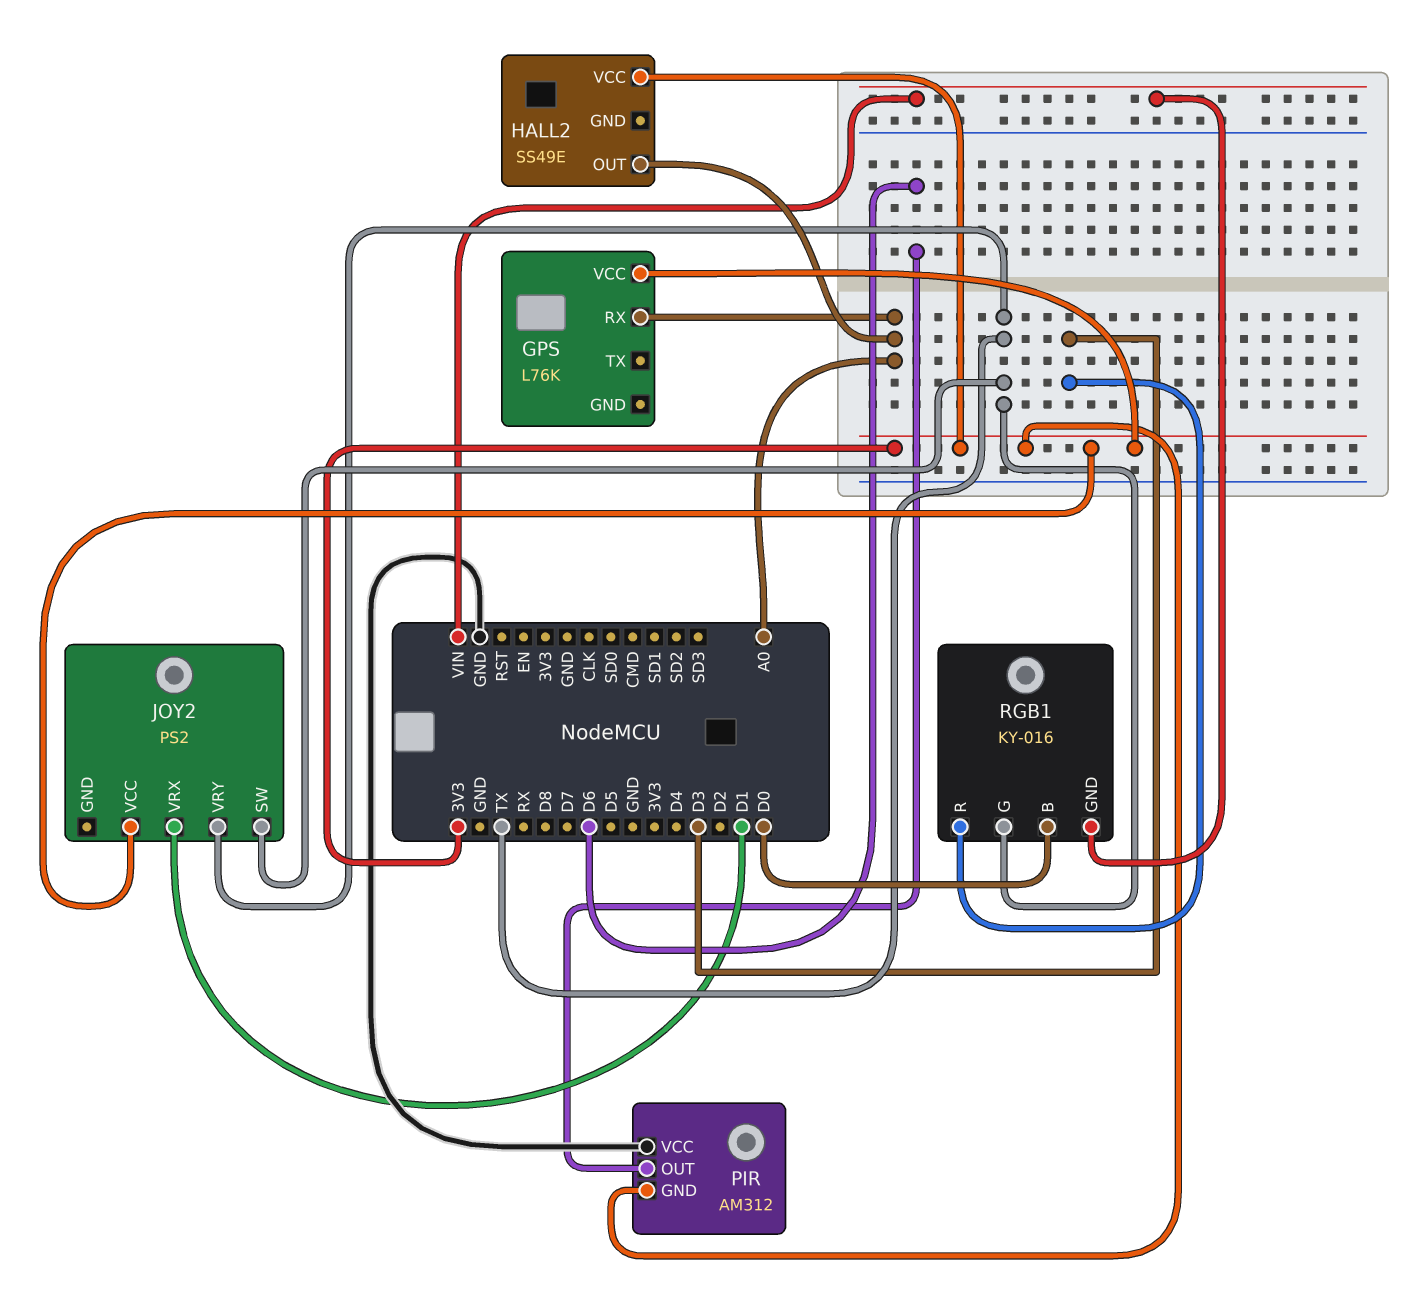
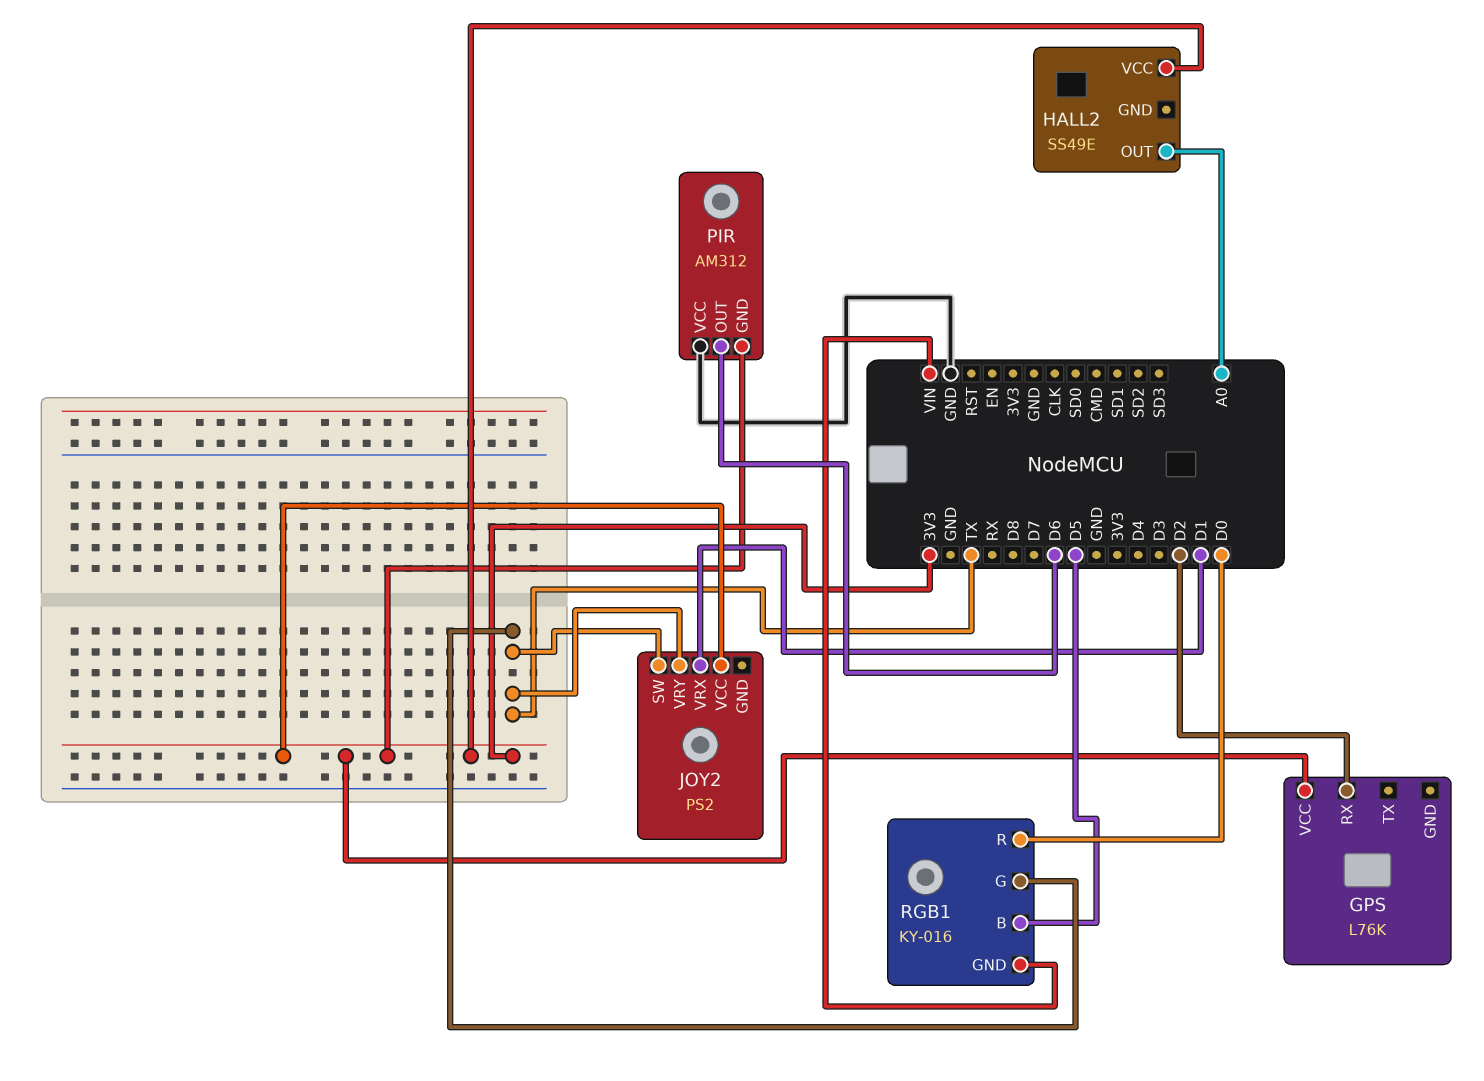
GPS pin RX: A0 -> D2
RGB1 pin B: D0 -> D5
RGB1 pin R: D3 -> D0

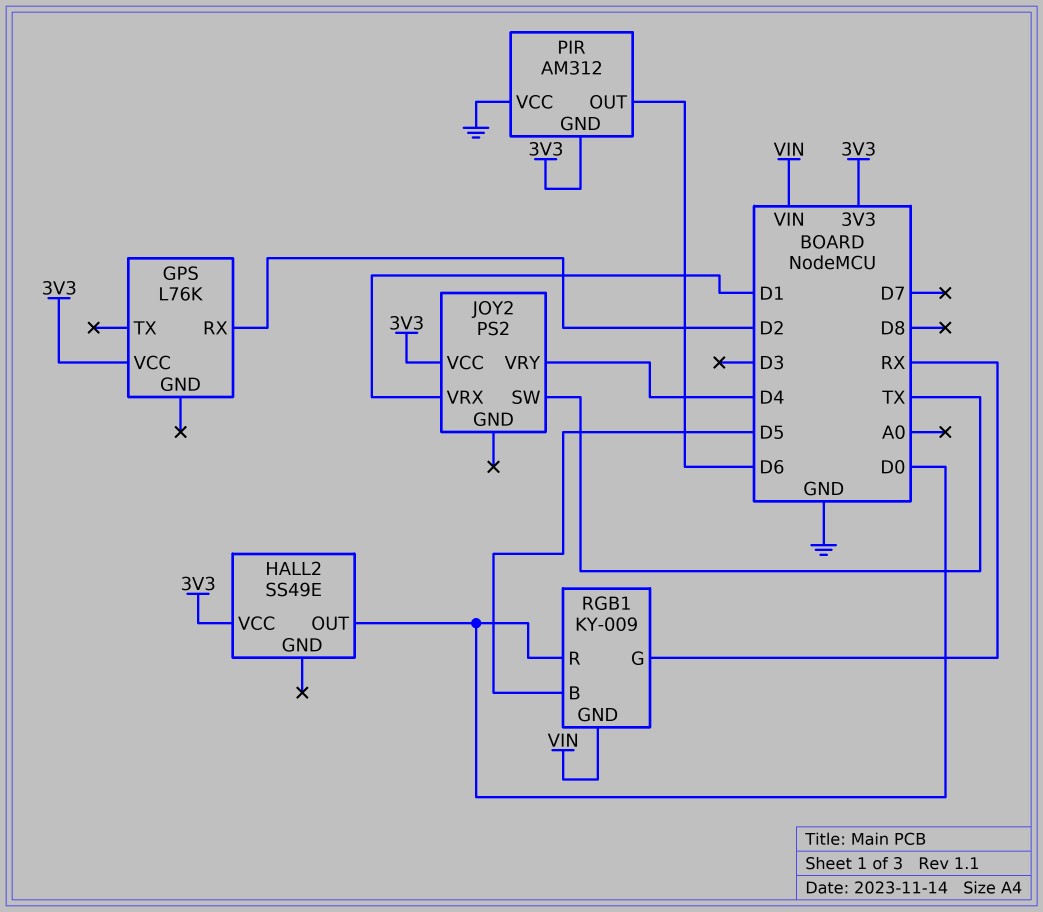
HALL2 pin OUT: A0 -> D0
JOY2 pin VRY: TX -> D4
RGB1: KY-016 -> KY-009
RGB1 pin G: TX -> RX

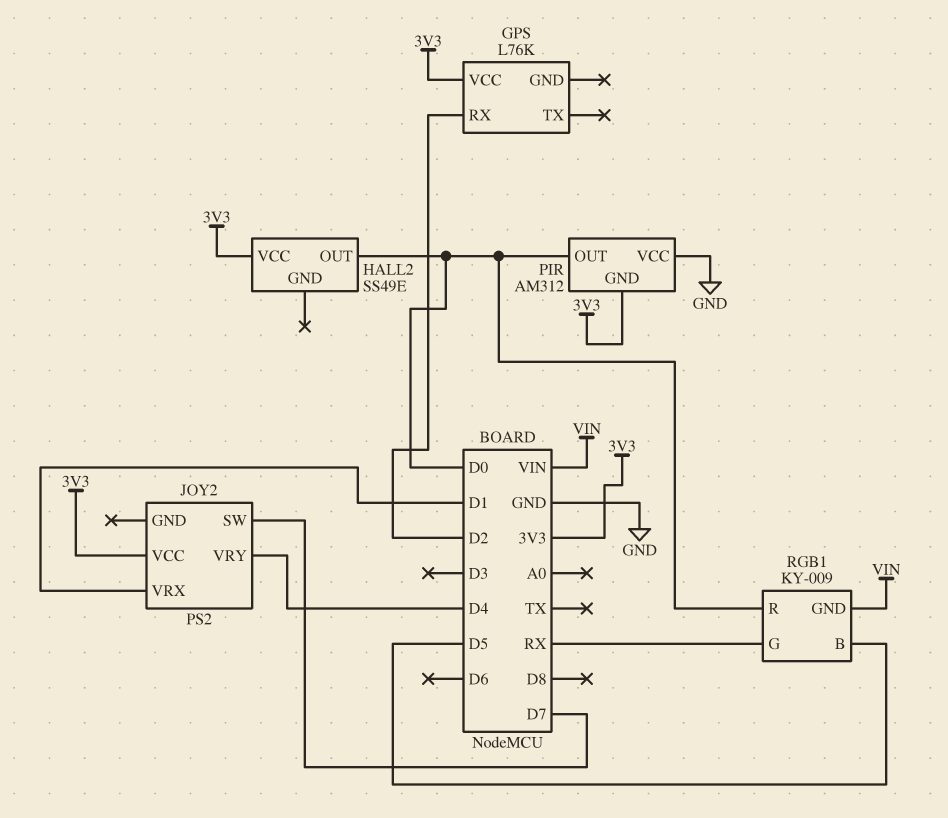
JOY2 pin SW: TX -> D7
PIR pin OUT: D6 -> D0

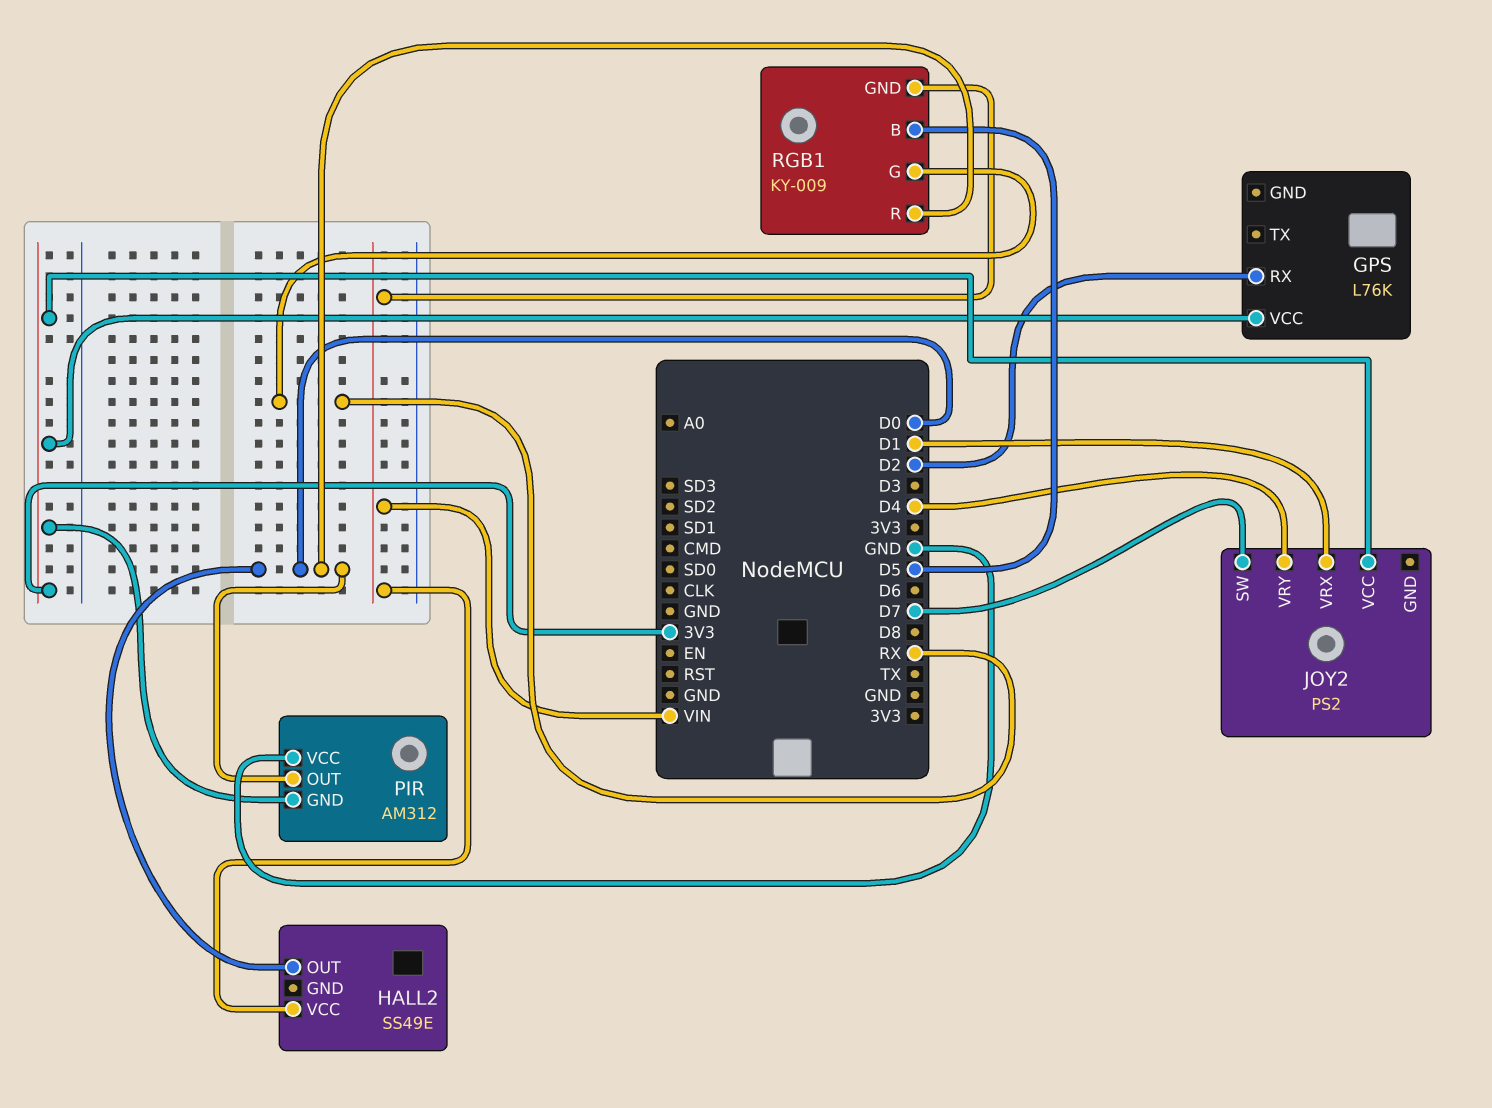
HALL2 pin VCC: 3V3 -> VIN

